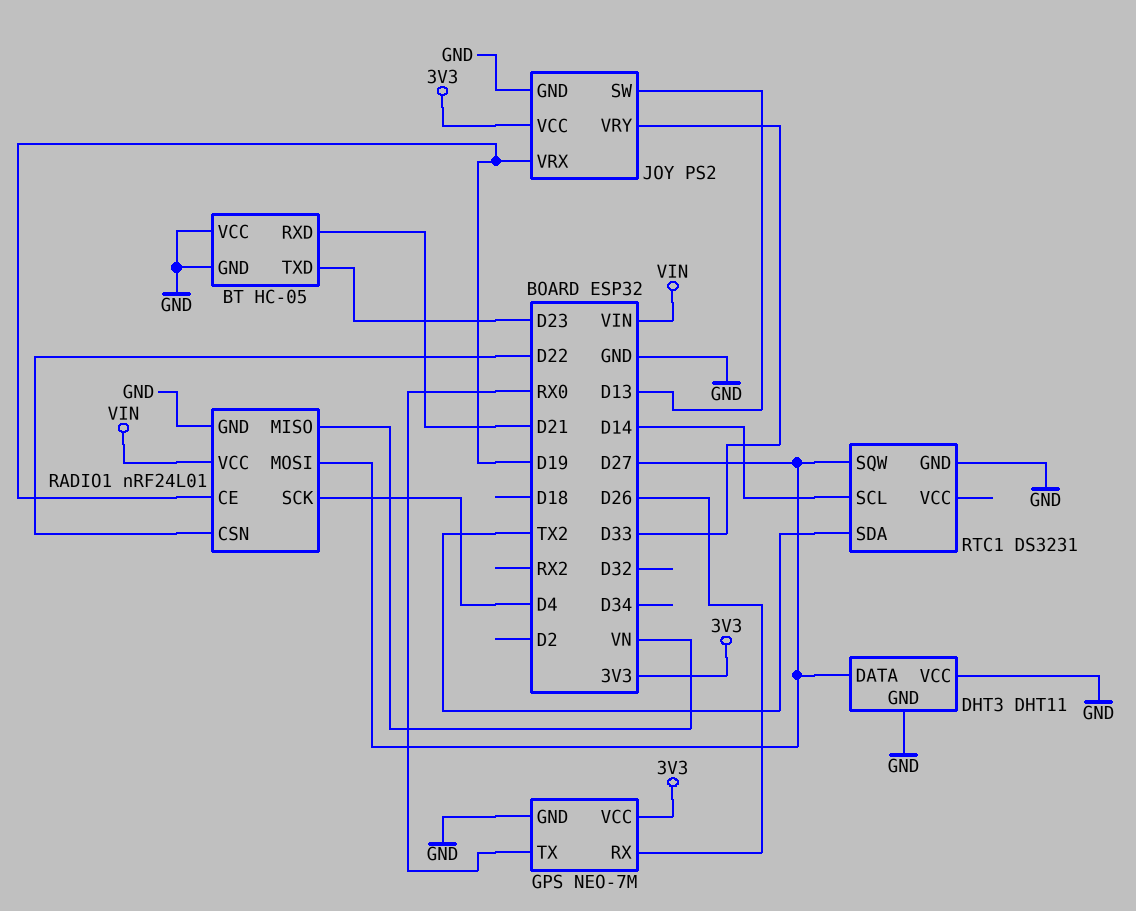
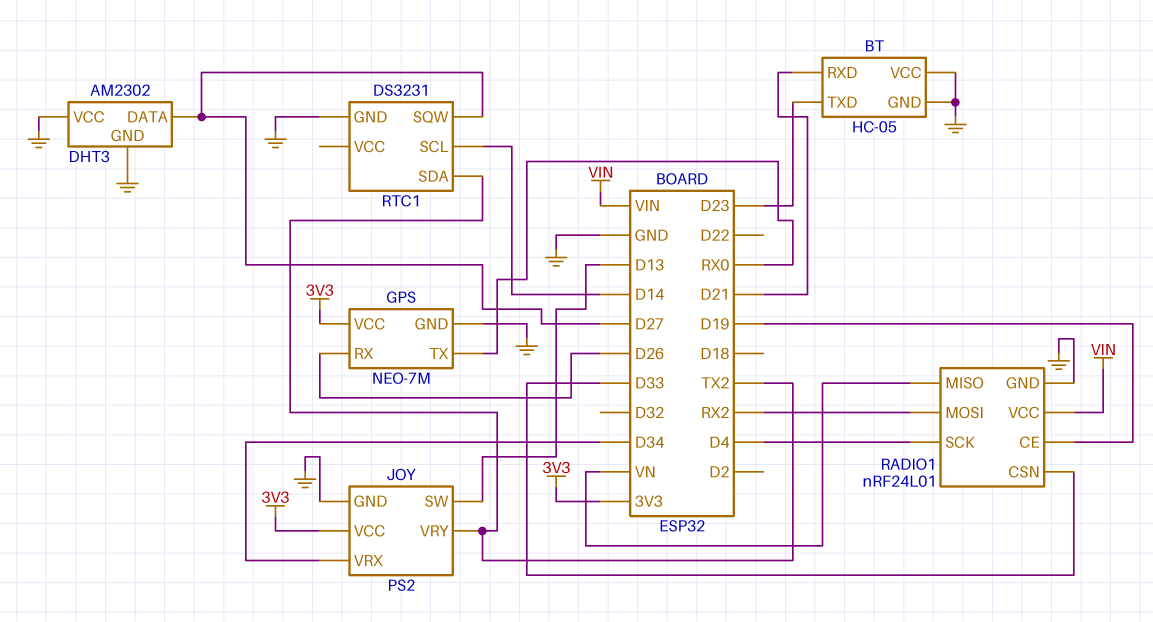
DHT3: DHT11 -> AM2302
JOY pin VRX: D19 -> D34
JOY pin VRY: D33 -> TX2
RADIO1 pin CSN: D22 -> D33
RADIO1 pin MOSI: D27 -> RX2

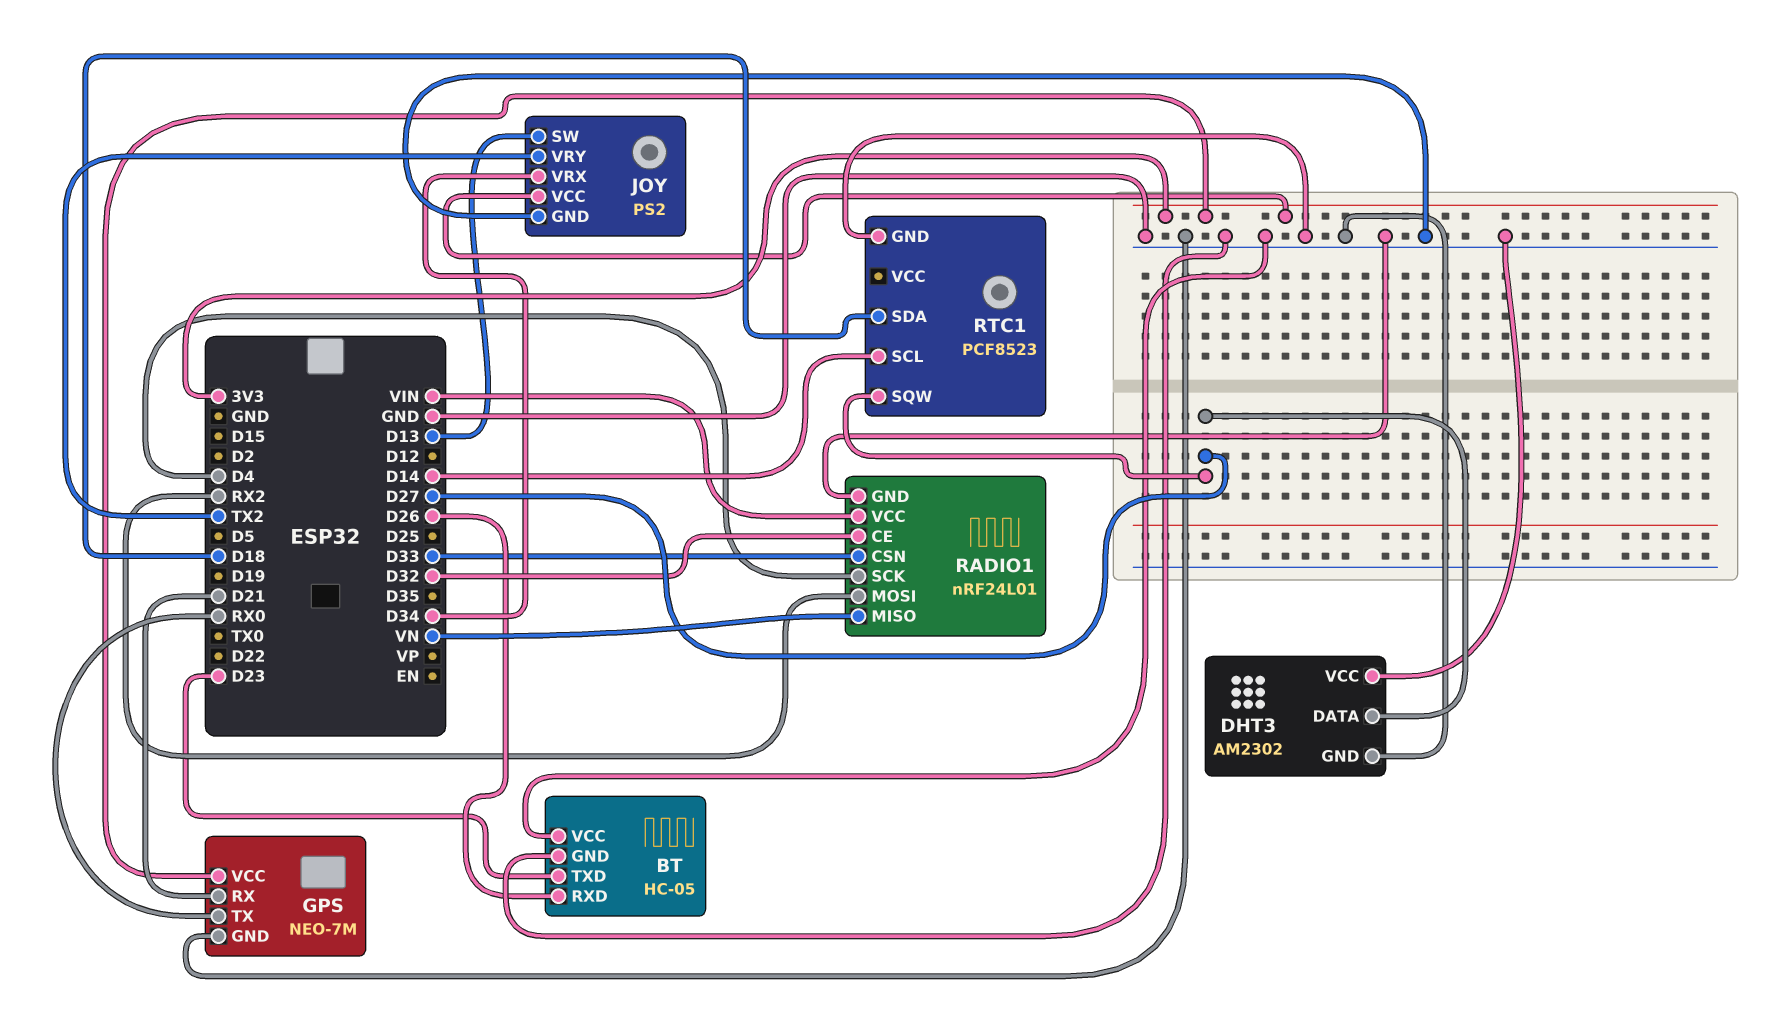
BT pin RXD: D21 -> D26
GPS pin RX: D26 -> D21
RADIO1 pin CE: D19 -> D32
RTC1: DS3231 -> PCF8523
RTC1 pin SDA: TX2 -> D18

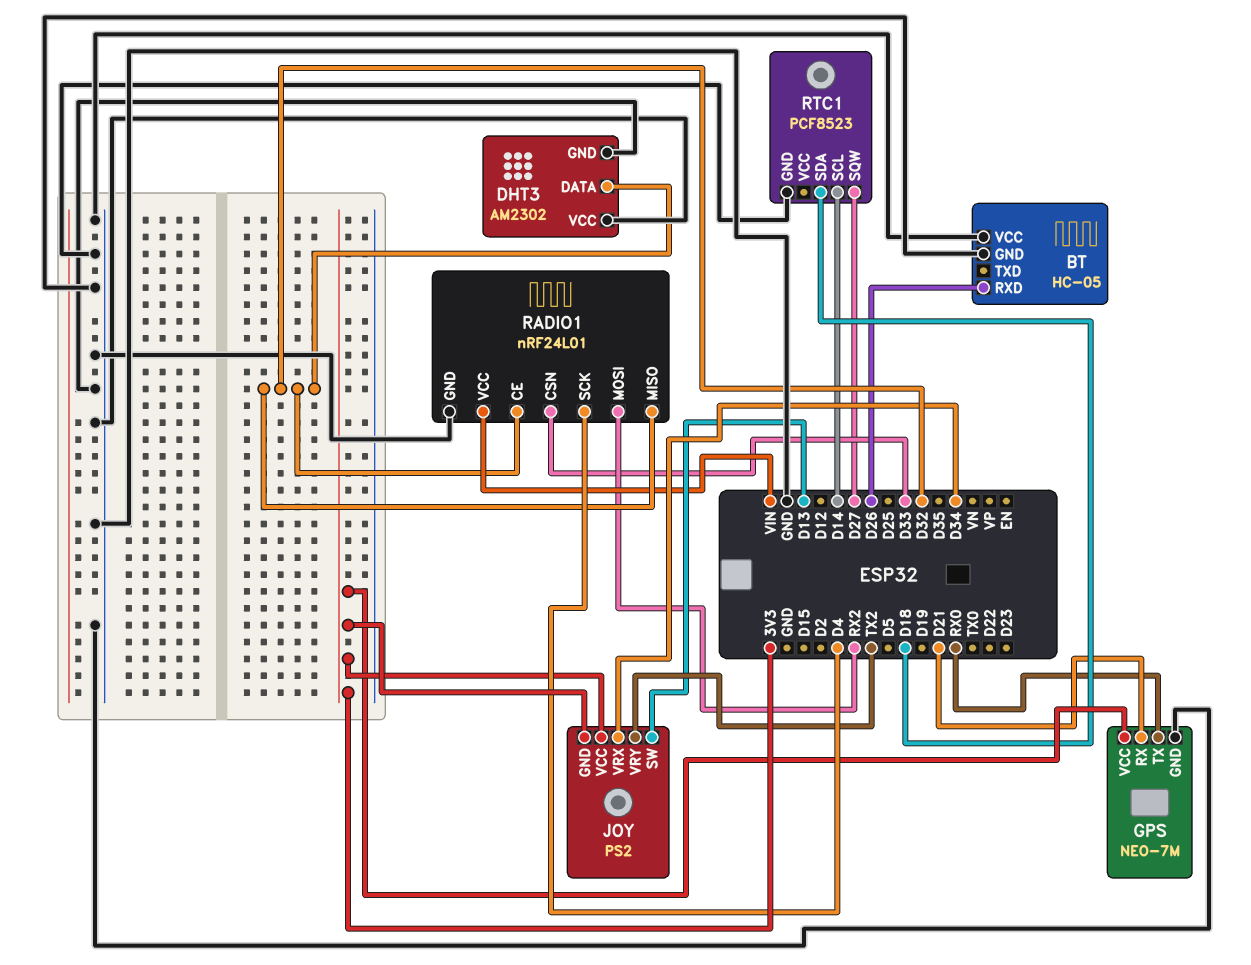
BT pin TXD: D23 -> none
DHT3 pin DATA: D27 -> D32
JOY pin GND: GND -> 3V3
RADIO1 pin MISO: VN -> D32

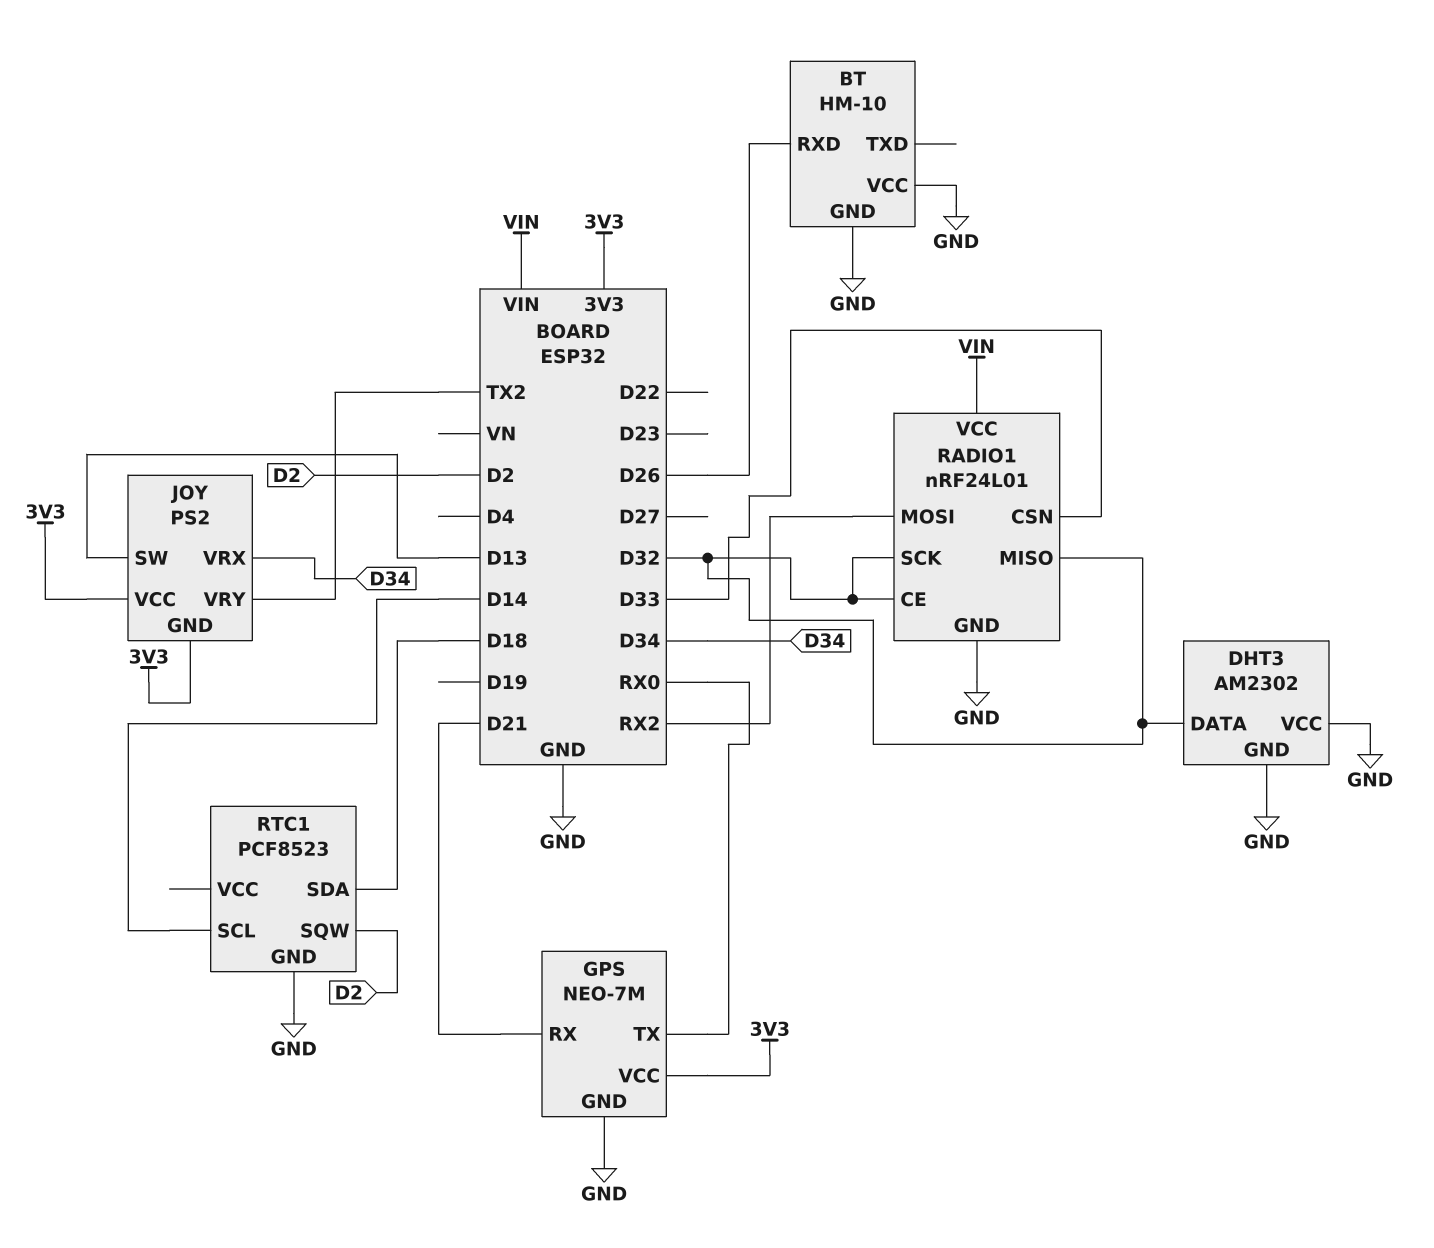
BT: HC-05 -> HM-10
RADIO1 pin SCK: D4 -> D32
RTC1 pin SQW: D27 -> D2

